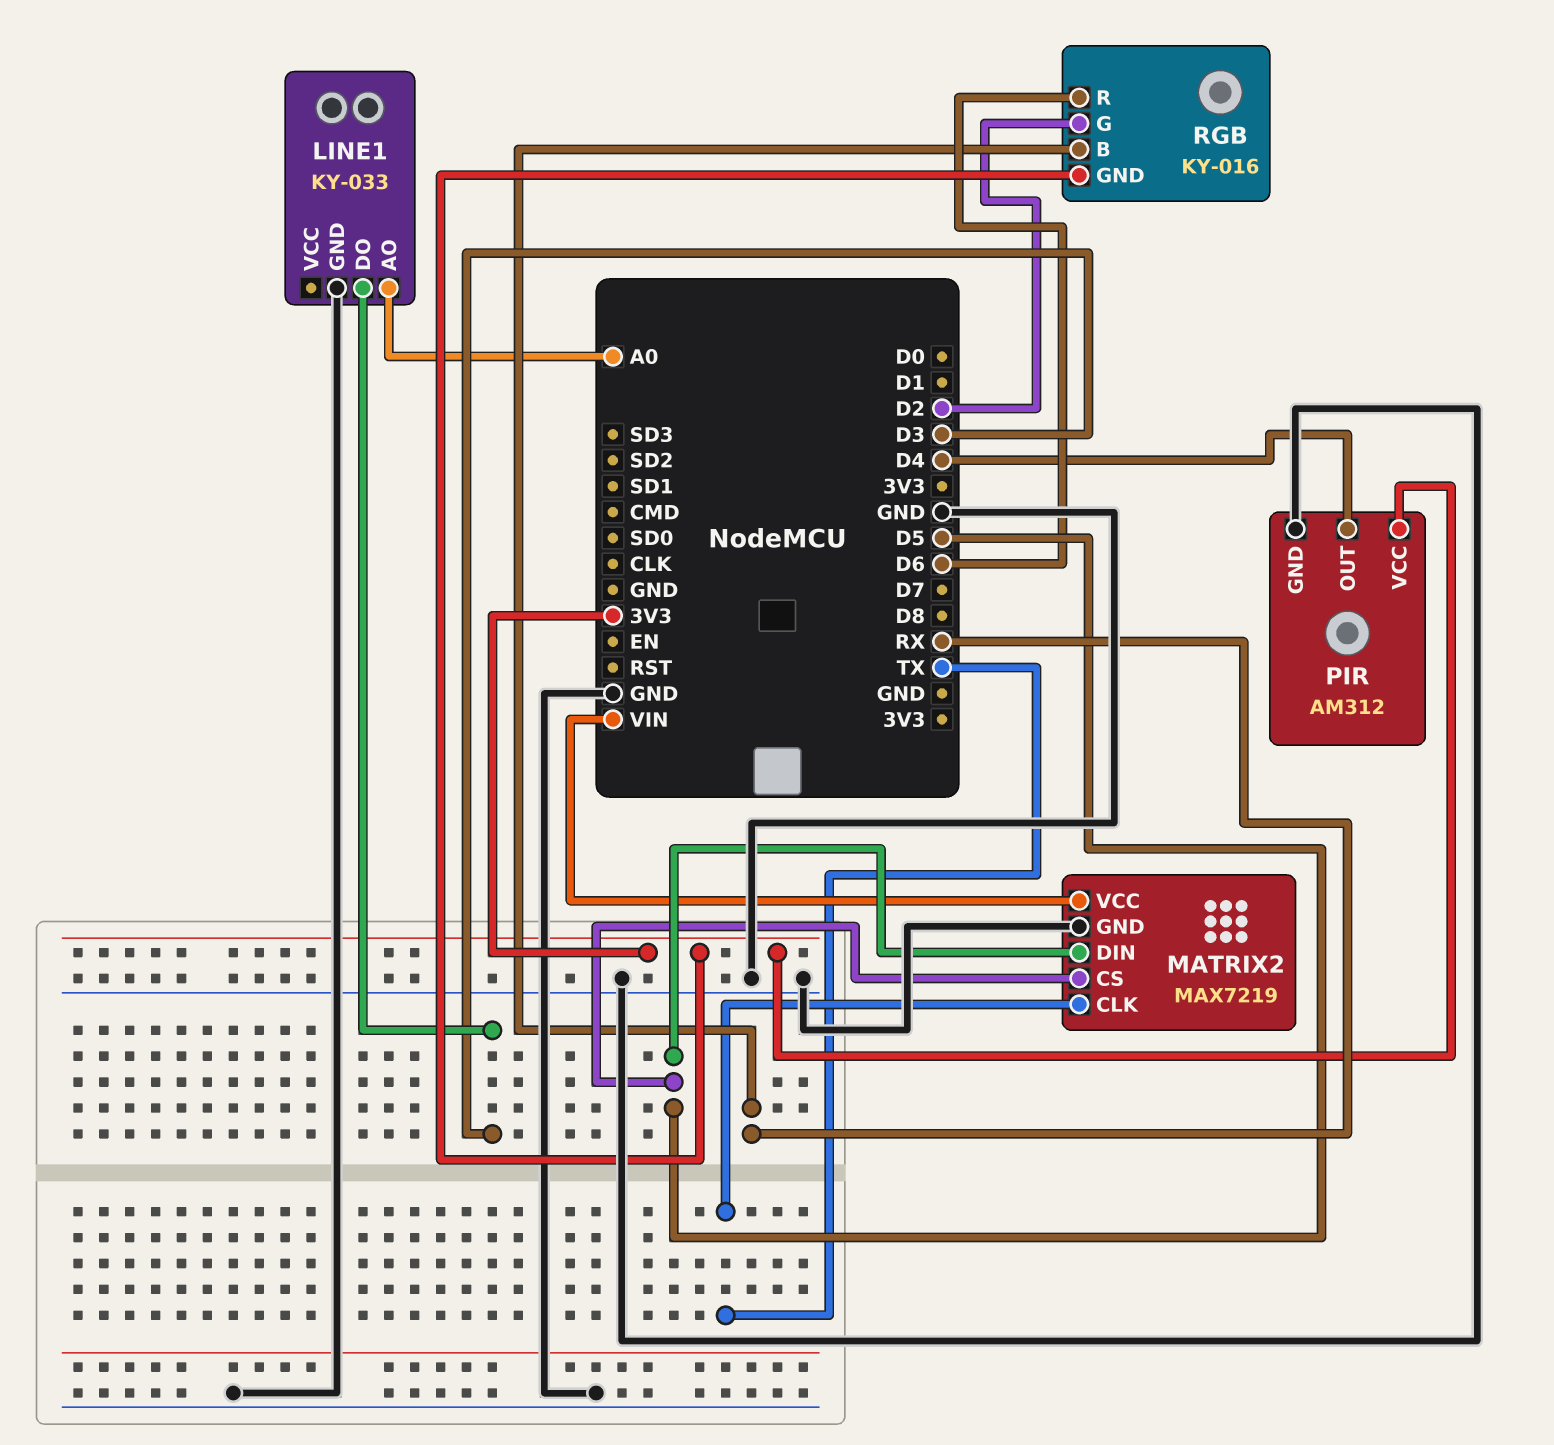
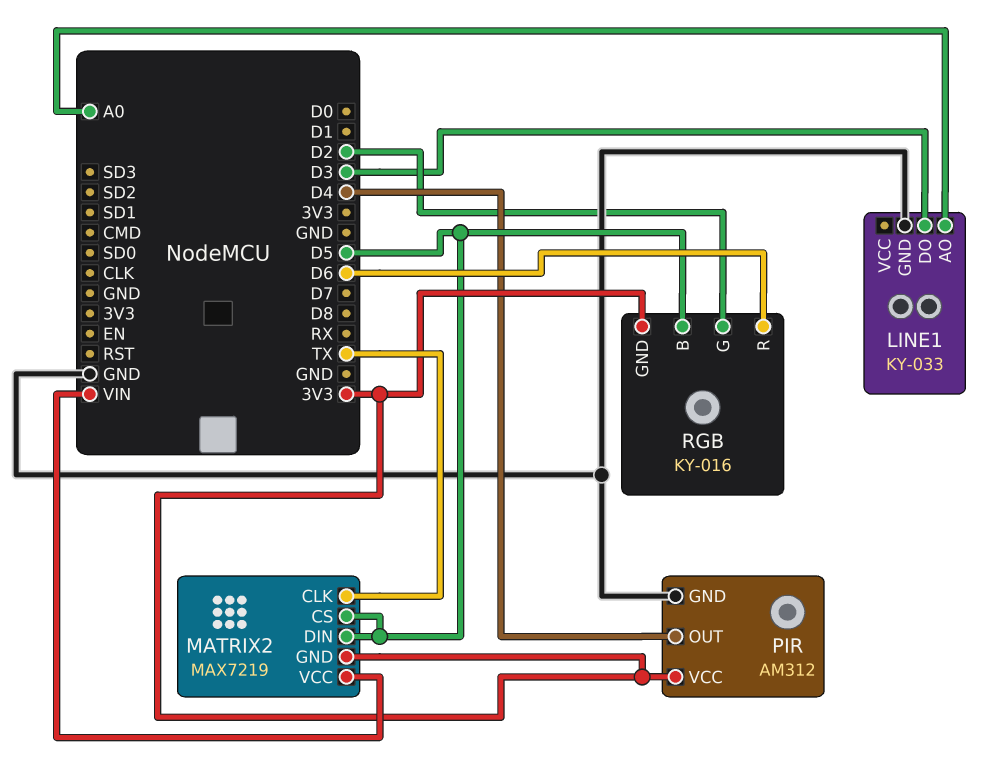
MATRIX2 pin GND: GND -> 3V3
RGB pin B: RX -> D5

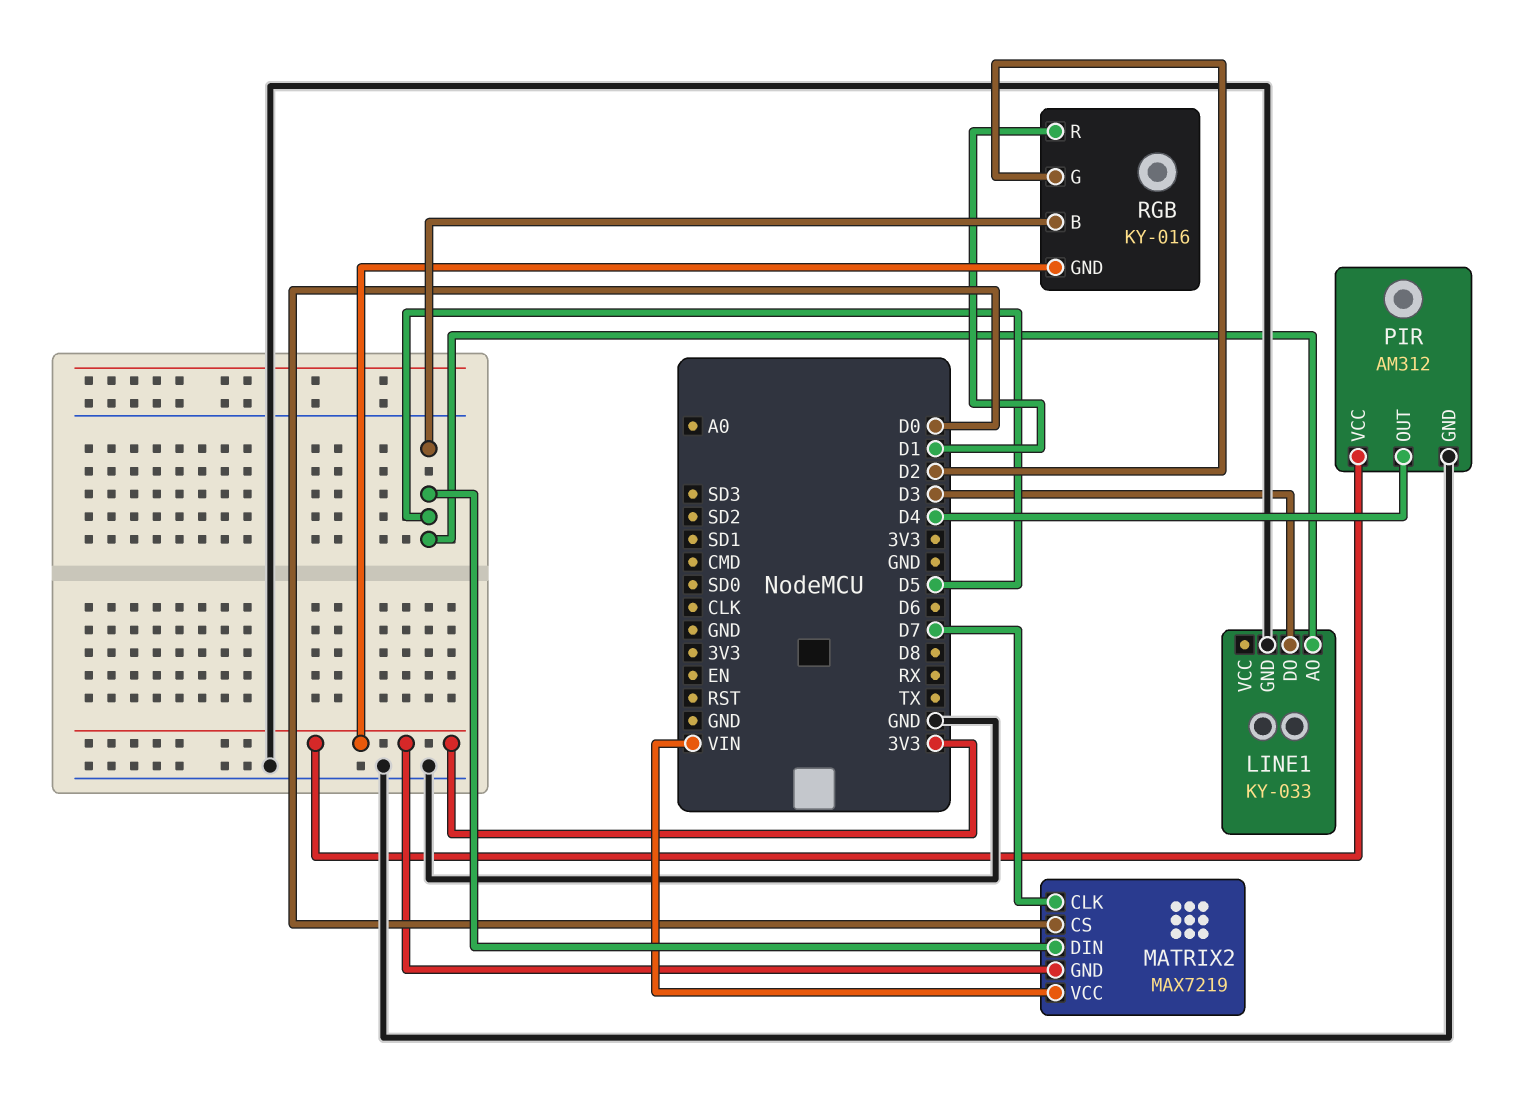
LINE1 pin AO: A0 -> D5
MATRIX2 pin CLK: TX -> D7
MATRIX2 pin CS: D5 -> D0
RGB pin R: D6 -> D1

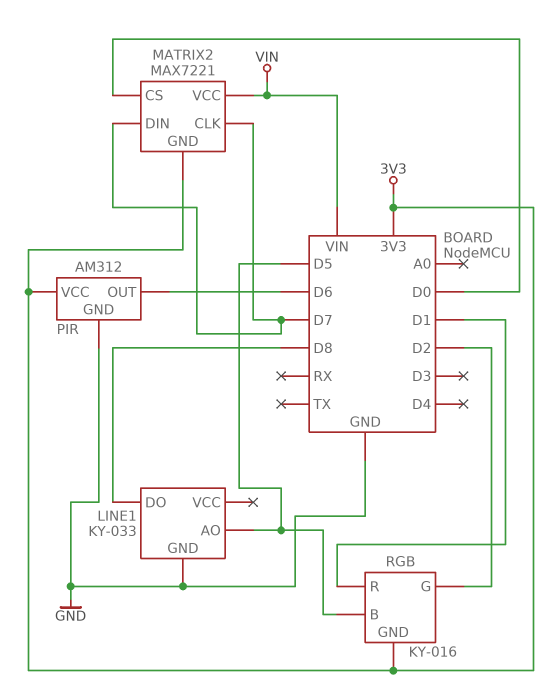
LINE1 pin DO: D3 -> D8
MATRIX2: MAX7219 -> MAX7221
MATRIX2 pin DIN: D5 -> D7
PIR pin OUT: D4 -> D6

